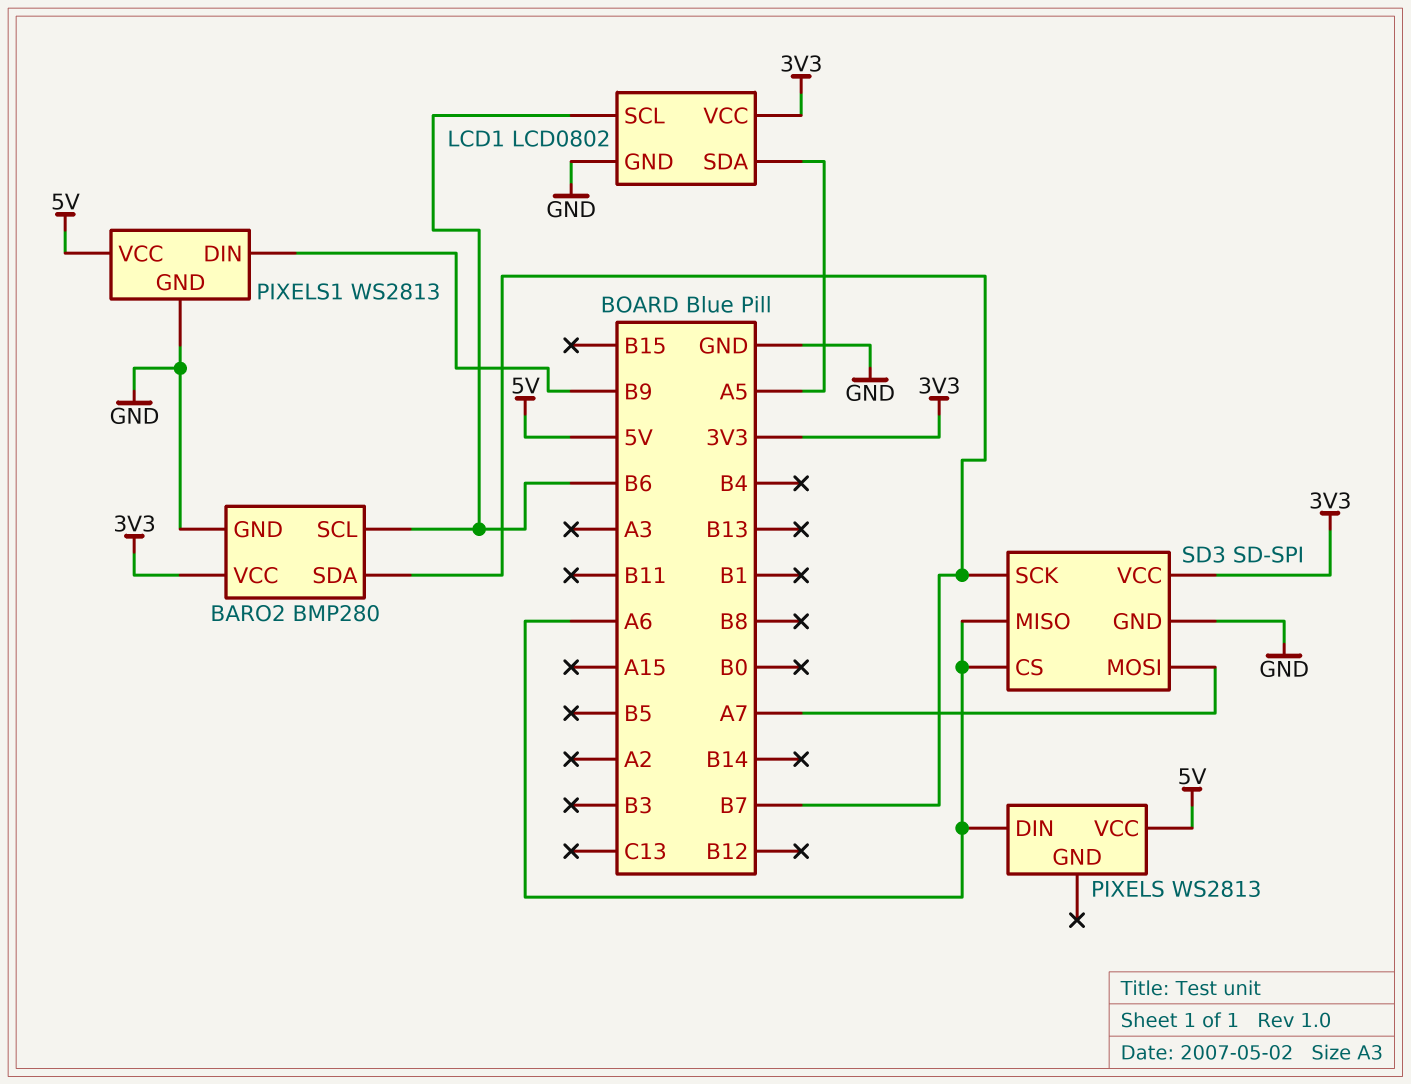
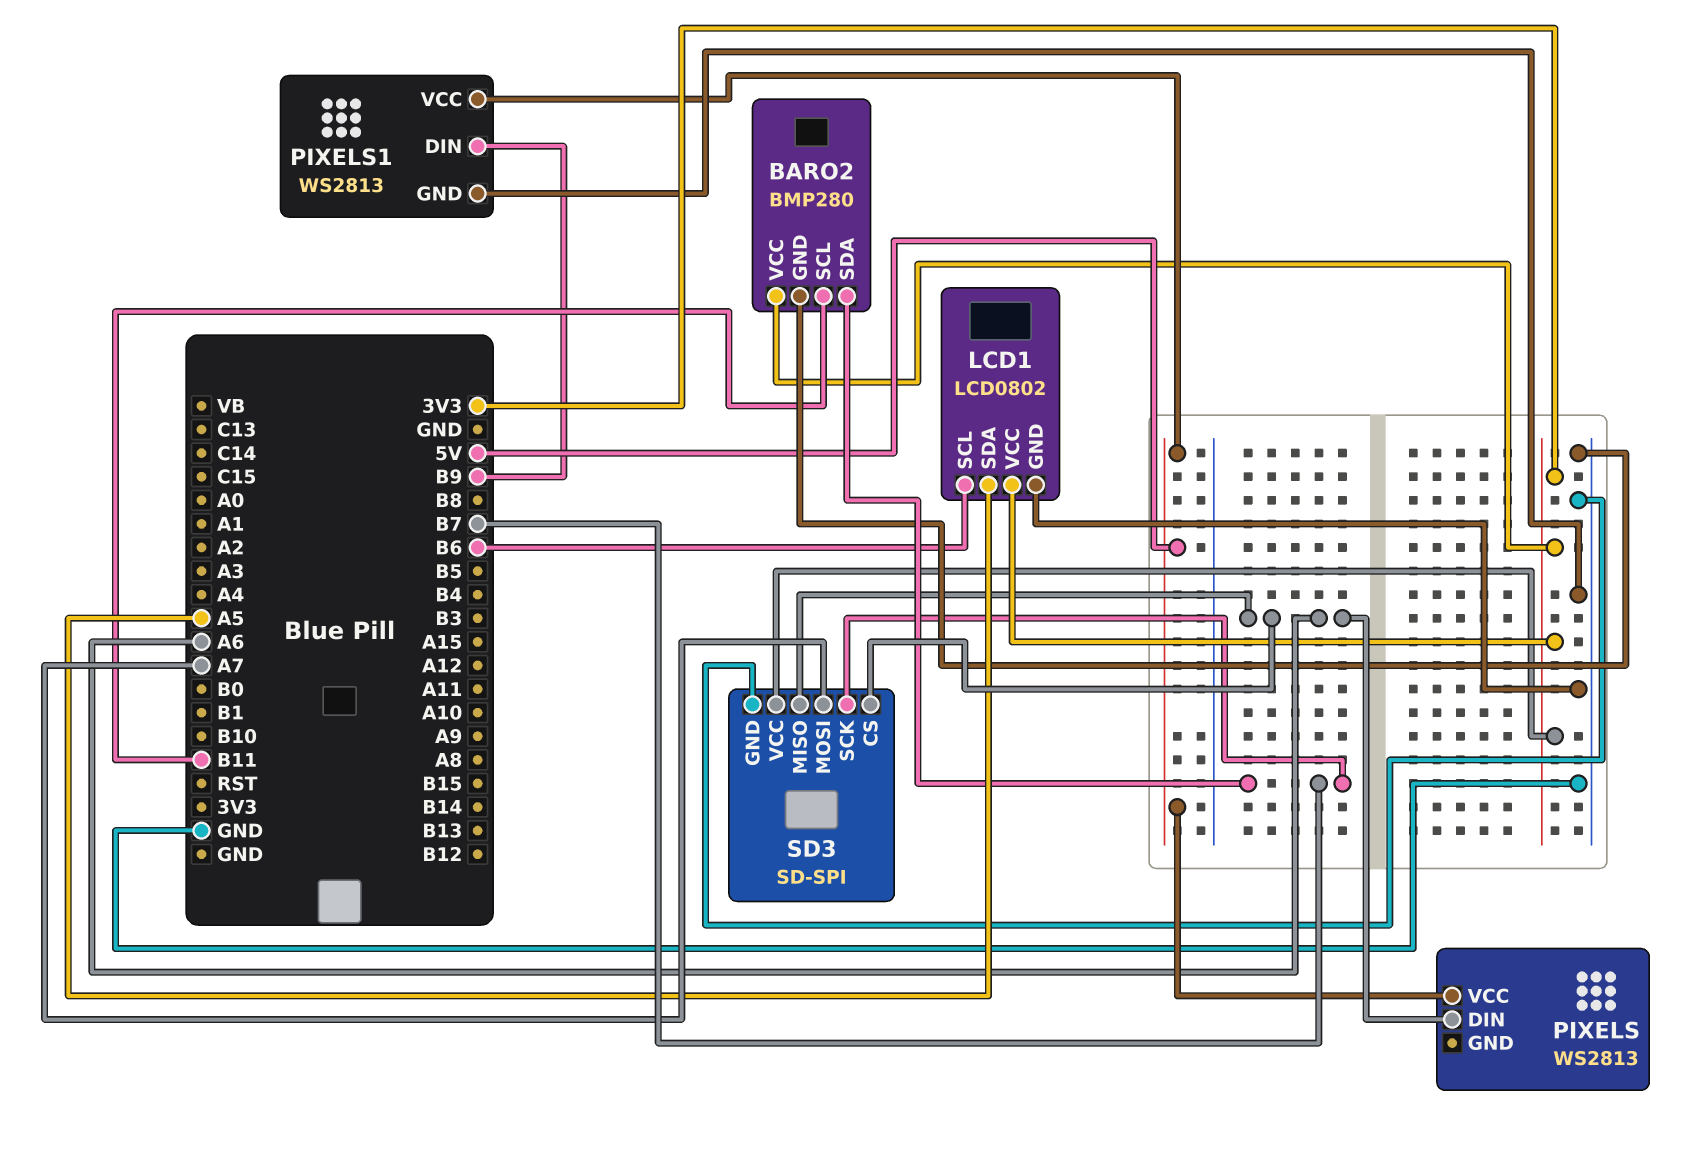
BARO2 pin SCL: B6 -> B11

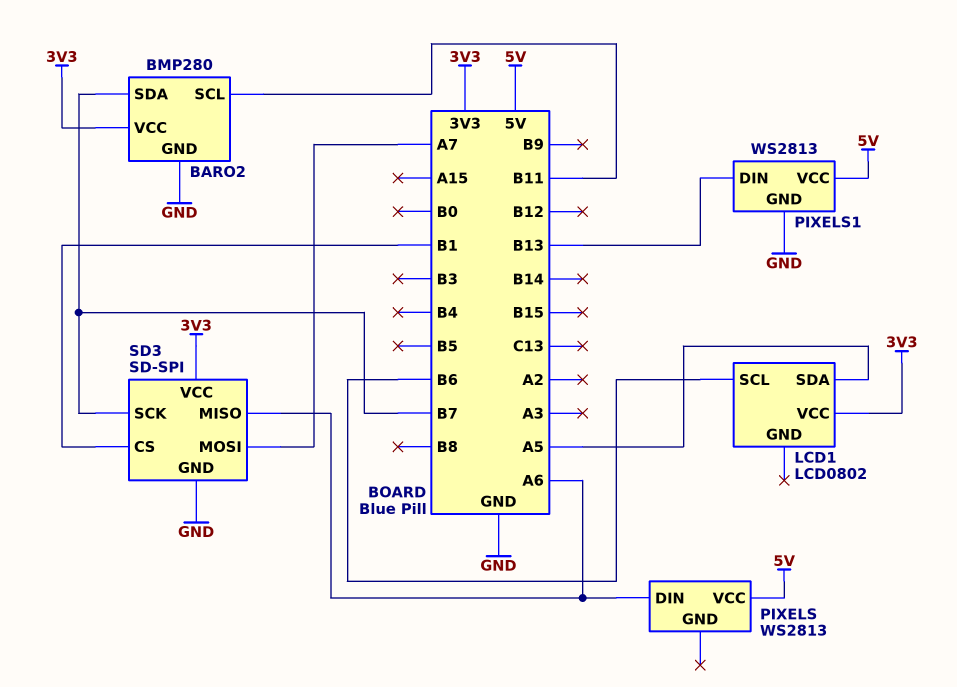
LCD1 pin GND: GND -> none
PIXELS1 pin DIN: B9 -> B13
SD3 pin CS: A6 -> B1

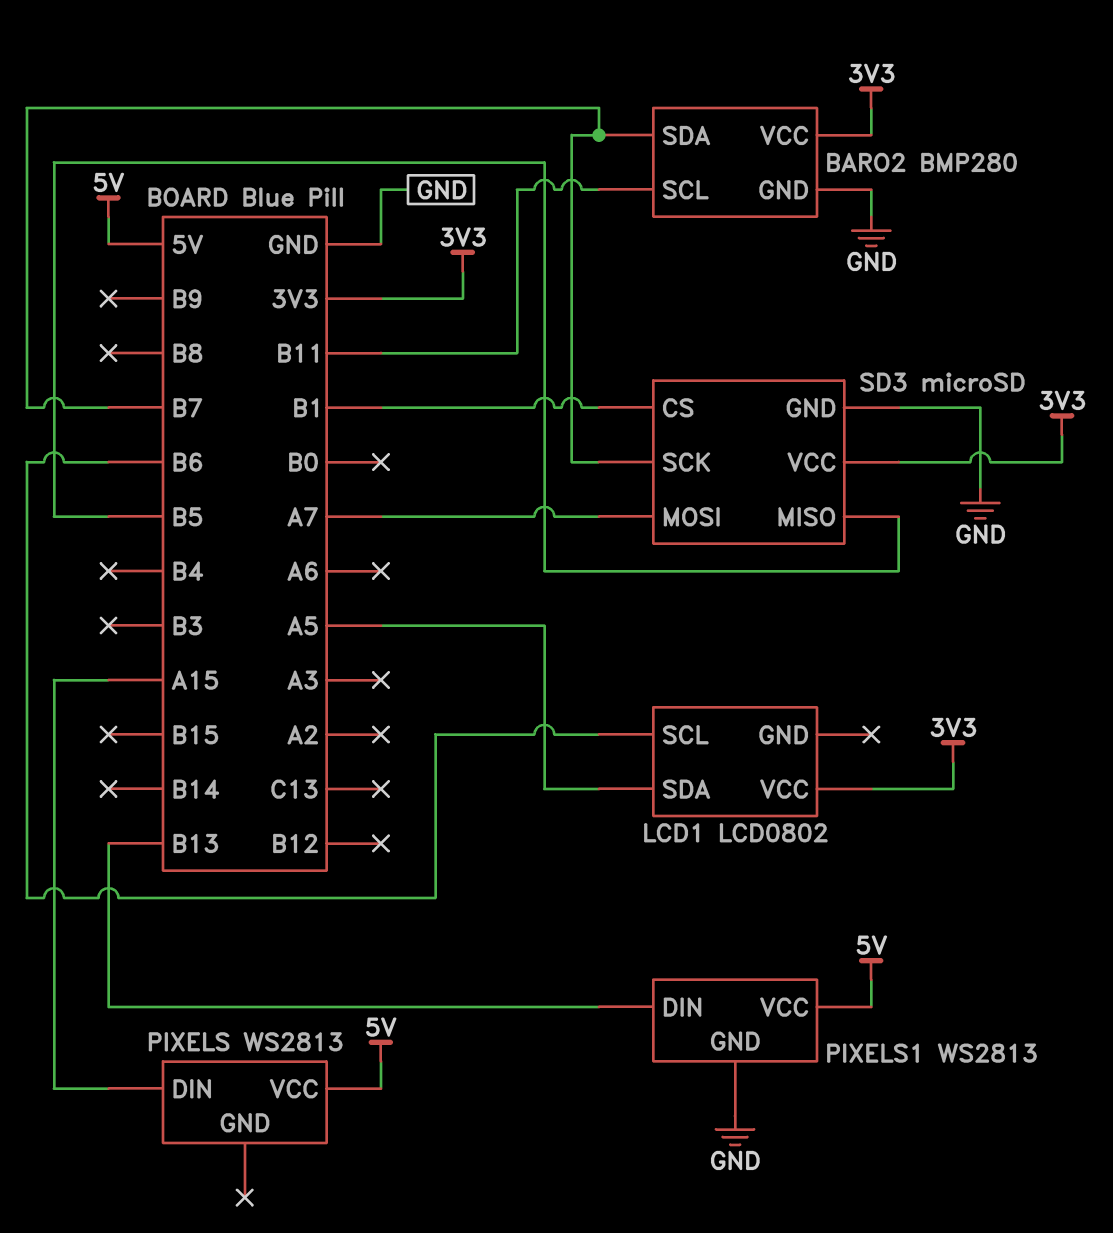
PIXELS pin DIN: A6 -> A15
SD3: SD-SPI -> microSD
SD3 pin MISO: A6 -> B5

